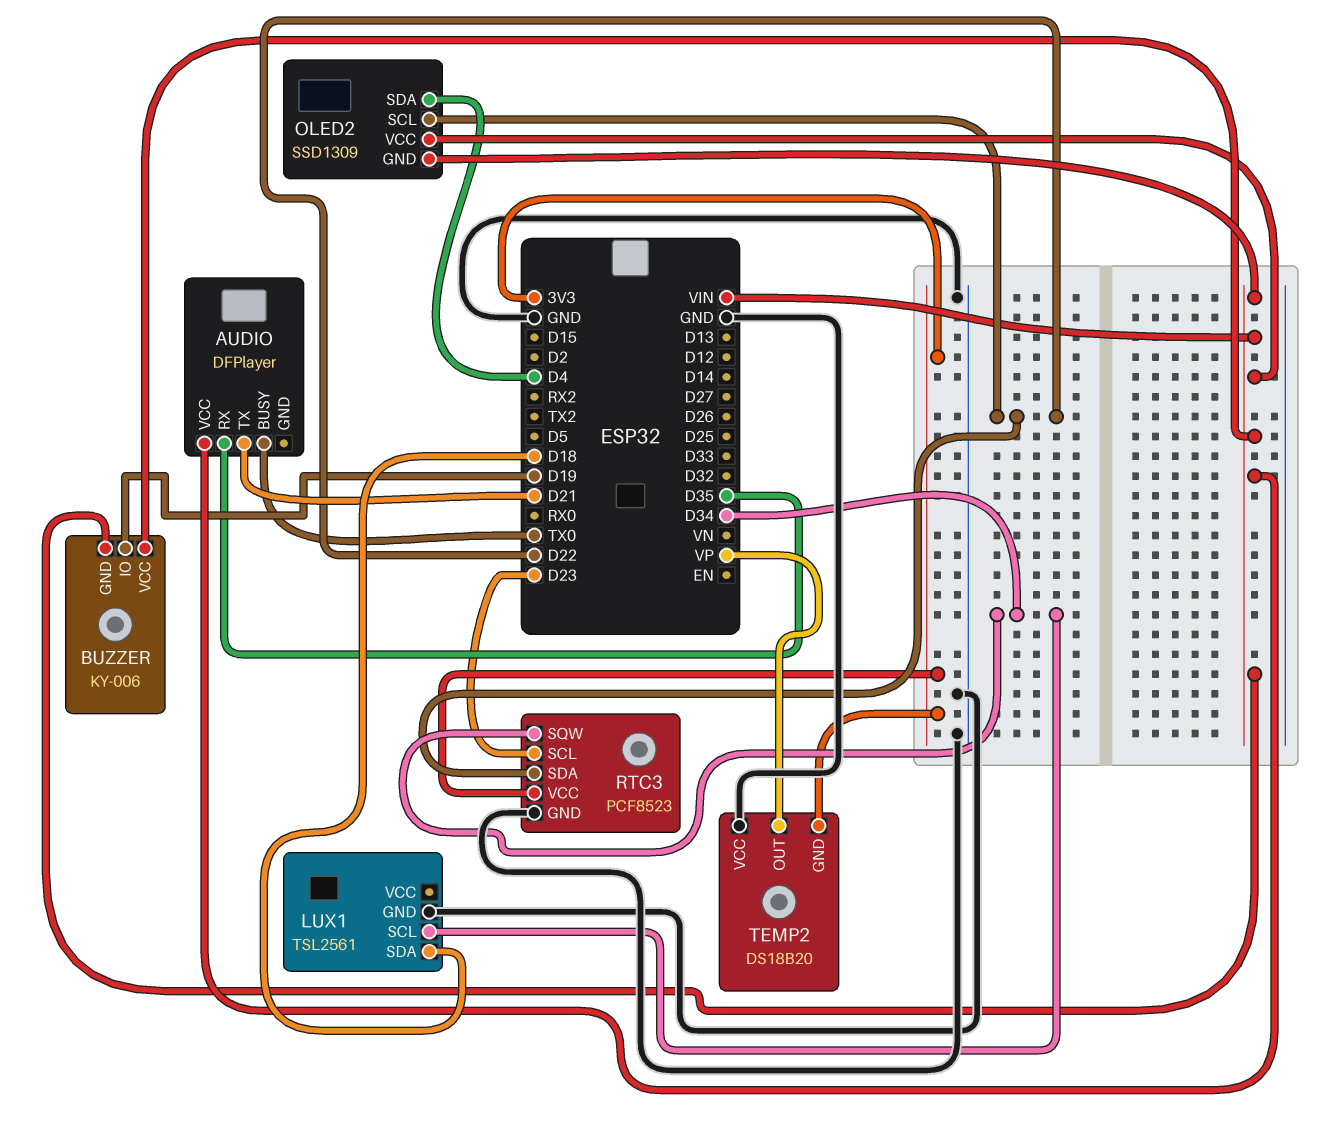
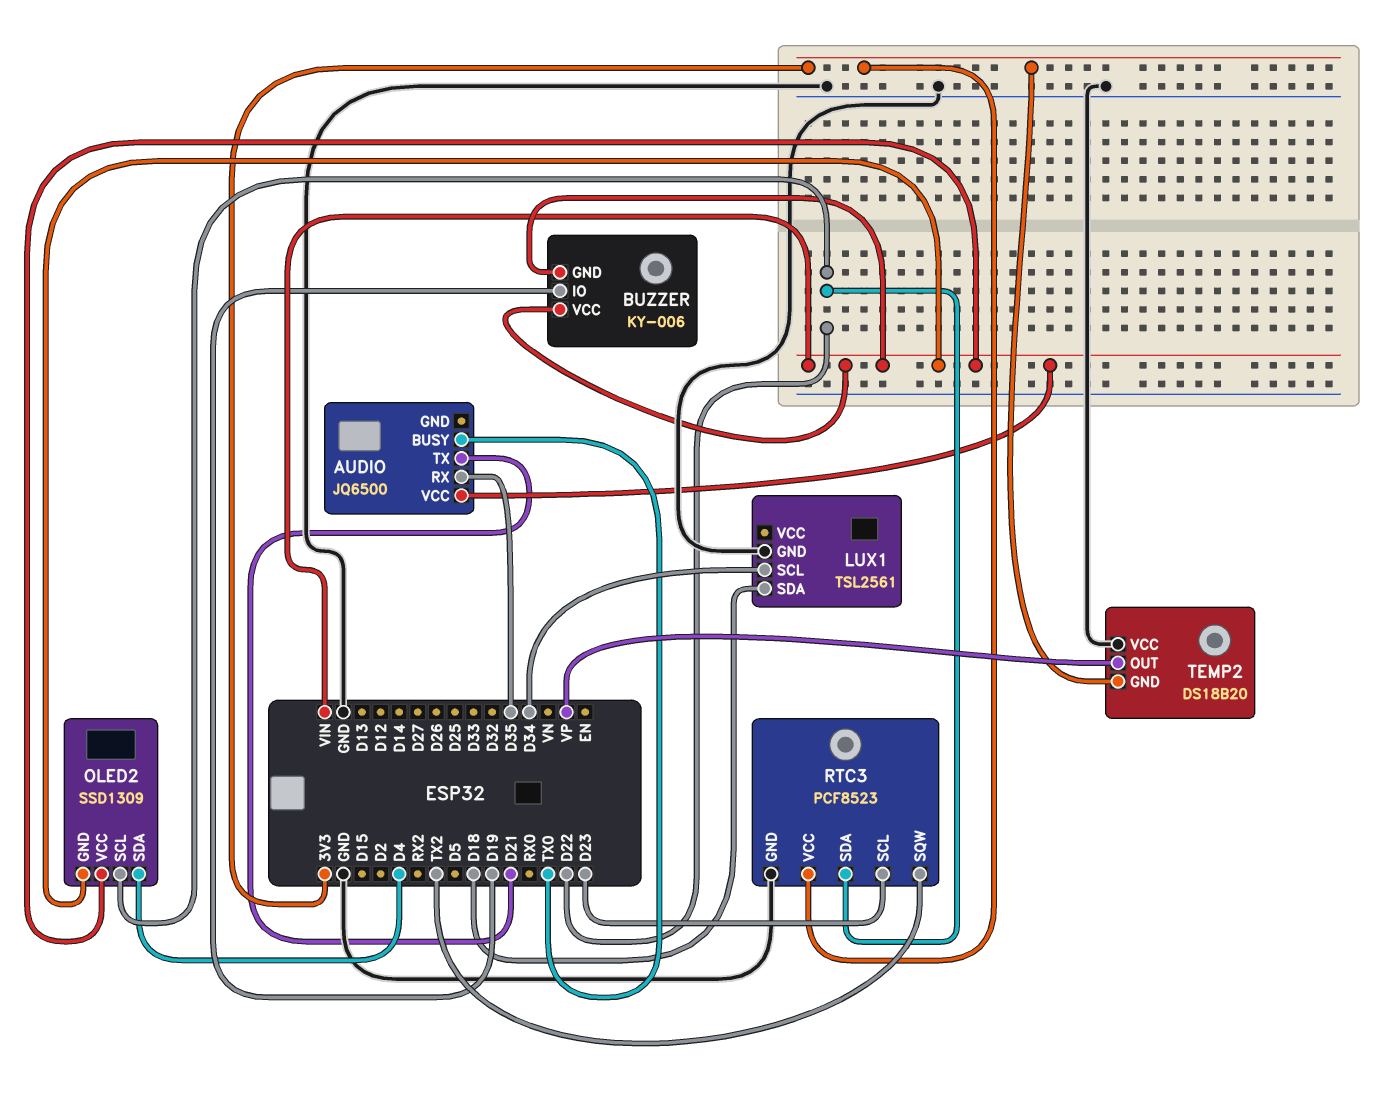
AUDIO: DFPlayer -> JQ6500
RTC3 pin SQW: D34 -> TX2

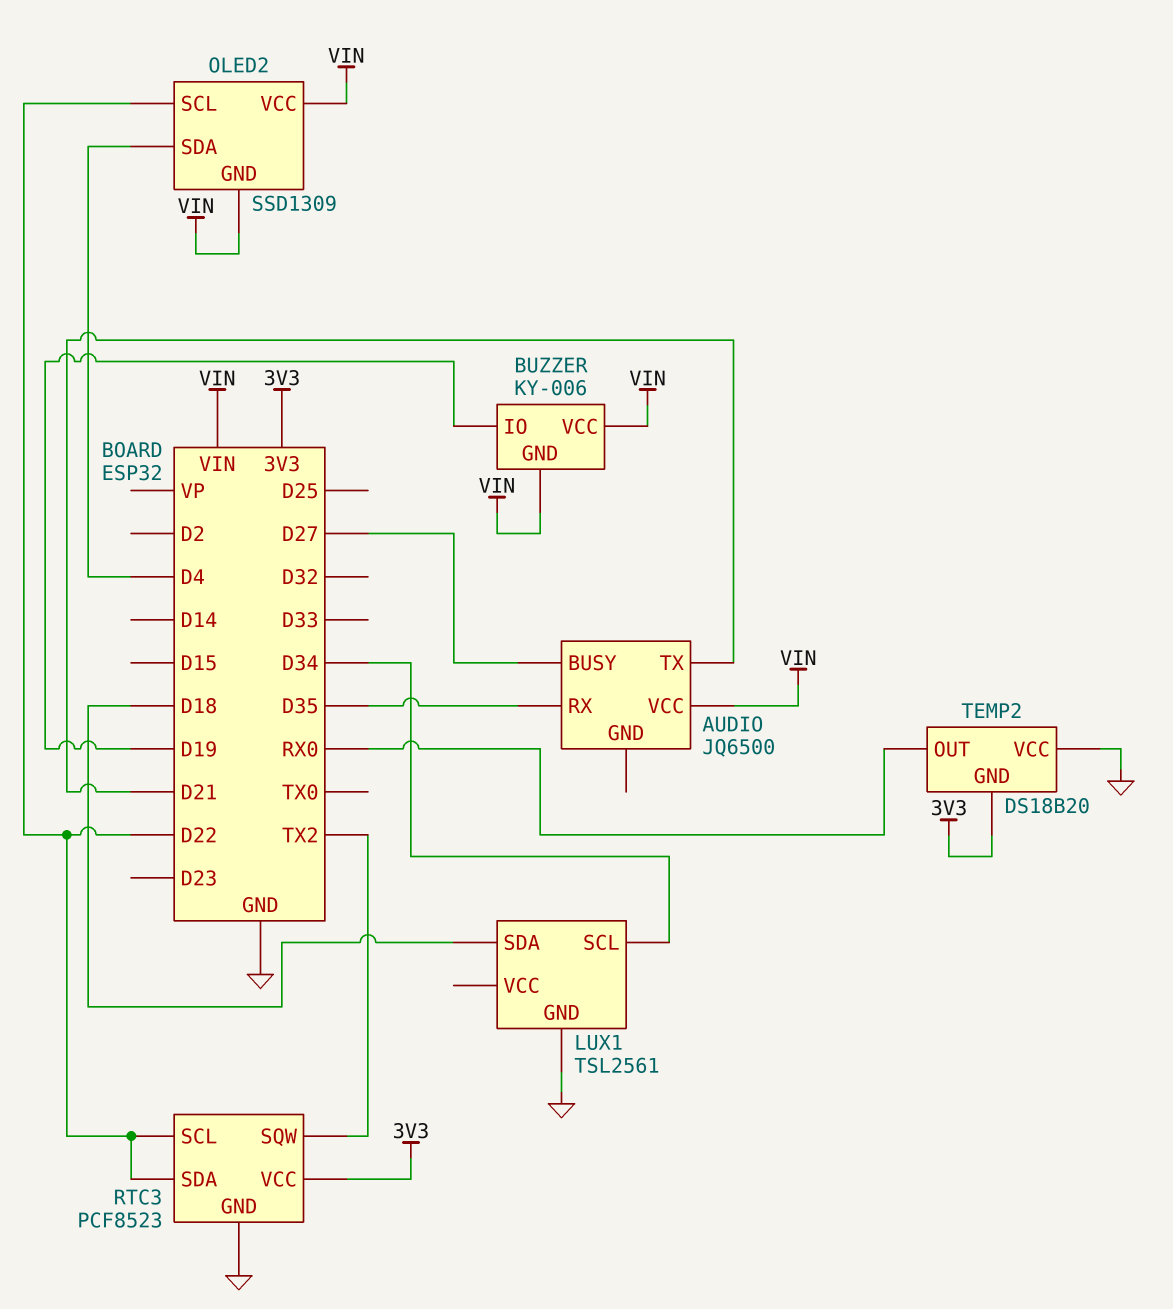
AUDIO pin BUSY: TX0 -> D27
RTC3 pin SCL: D23 -> D22
TEMP2 pin OUT: VP -> RX0

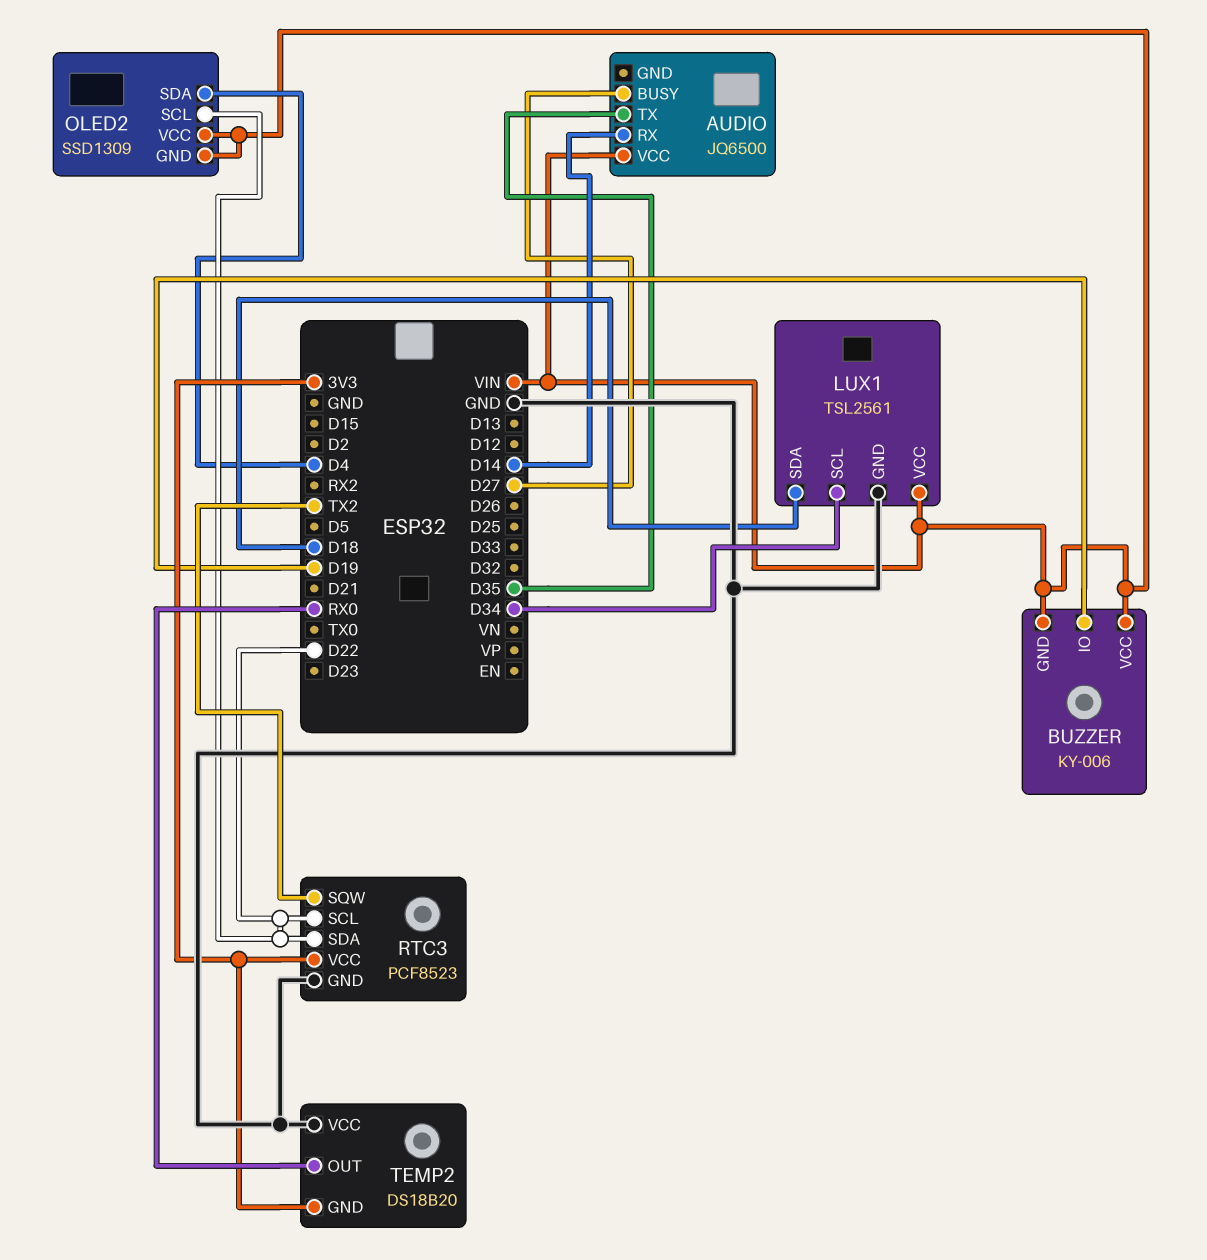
AUDIO pin RX: D35 -> D14
AUDIO pin TX: D21 -> D35
LUX1 pin VCC: none -> VIN

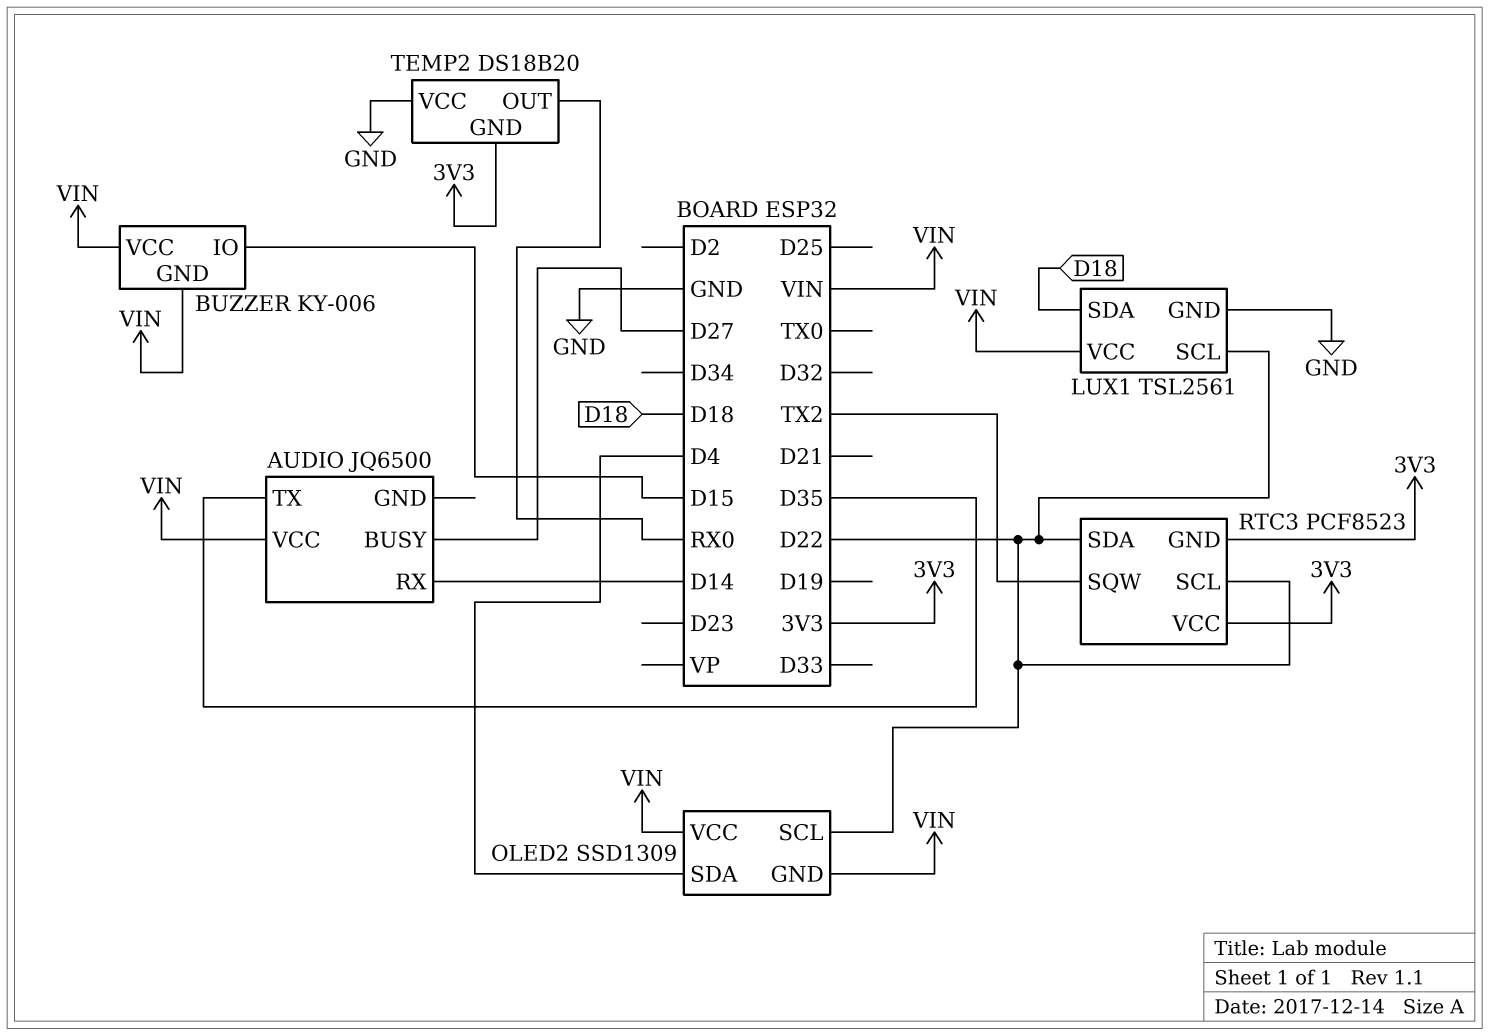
BUZZER pin IO: D19 -> D15
LUX1 pin SCL: D34 -> D22
RTC3 pin GND: GND -> 3V3

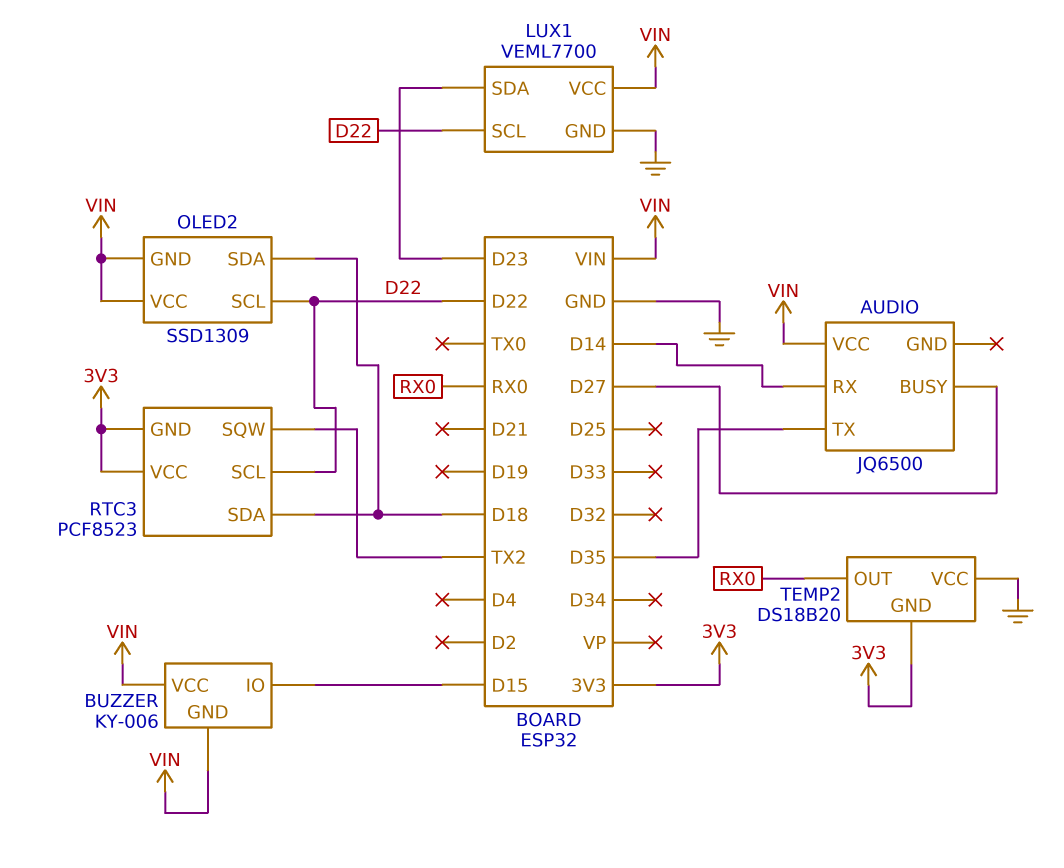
LUX1: TSL2561 -> VEML7700
LUX1 pin SDA: D18 -> D23
OLED2 pin SDA: D4 -> D18
RTC3 pin SDA: D22 -> D18

